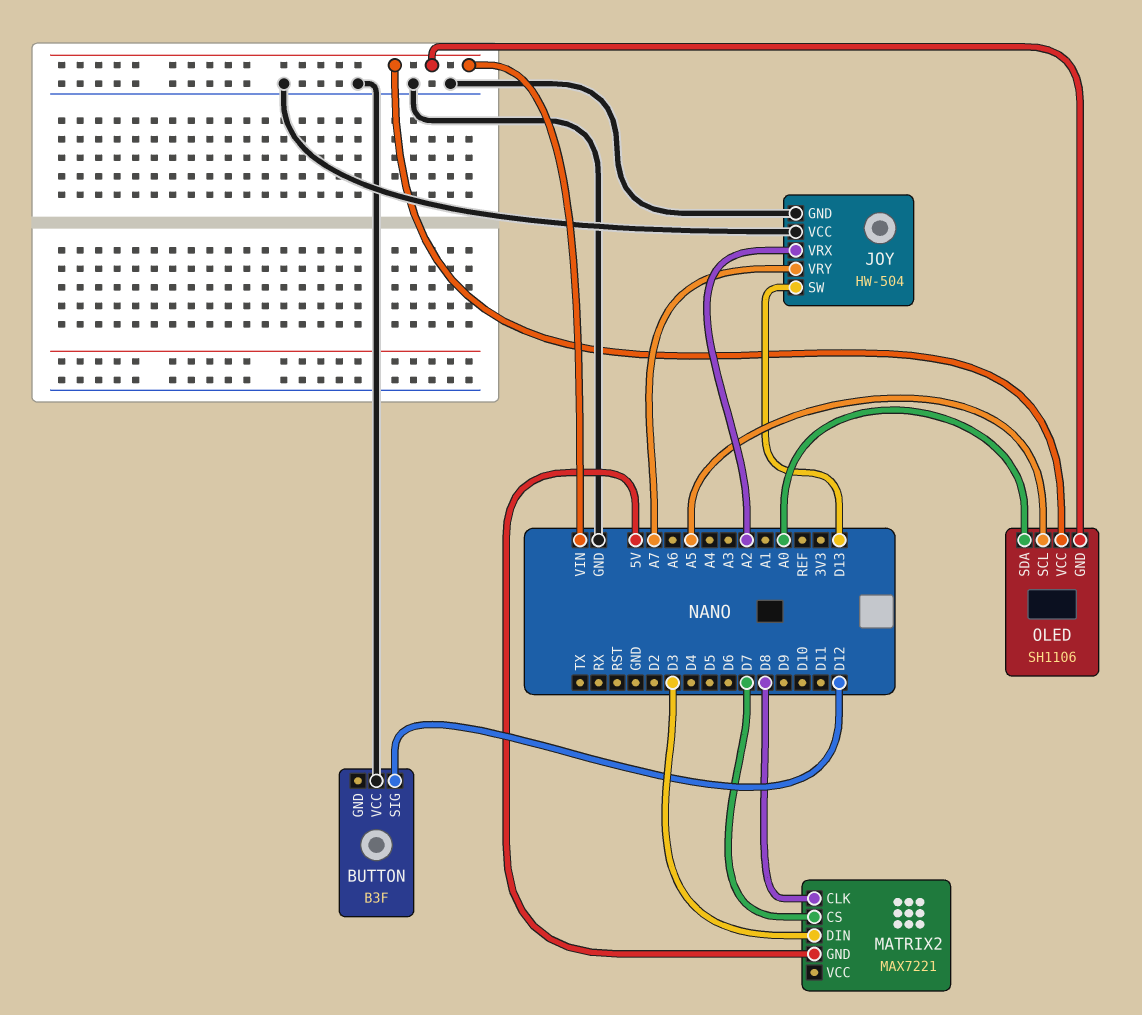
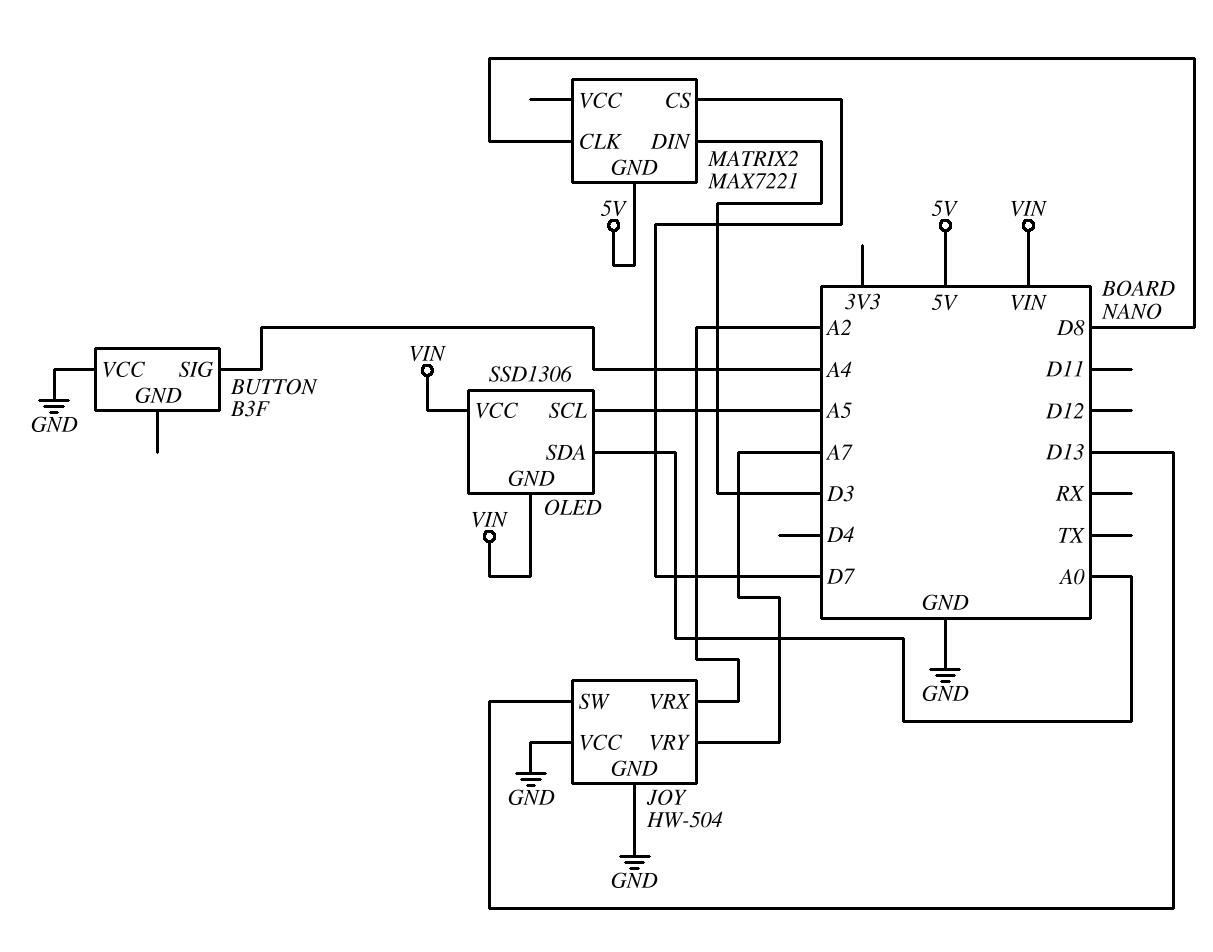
BUTTON pin SIG: D12 -> A4
OLED: SH1106 -> SSD1306

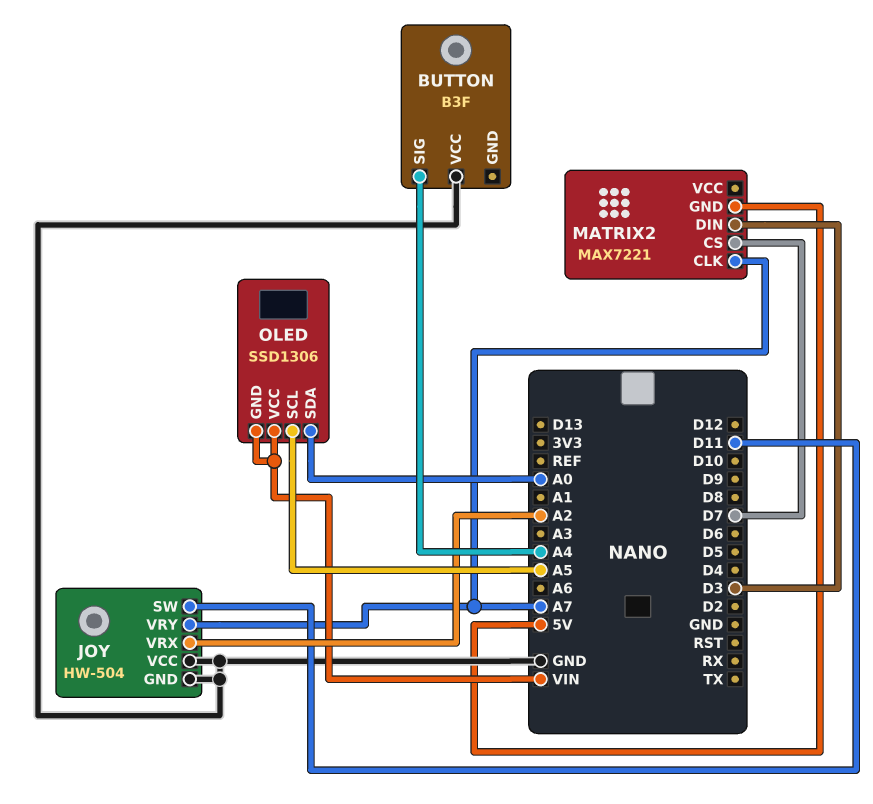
JOY pin SW: D13 -> D11
MATRIX2 pin CLK: D8 -> A7

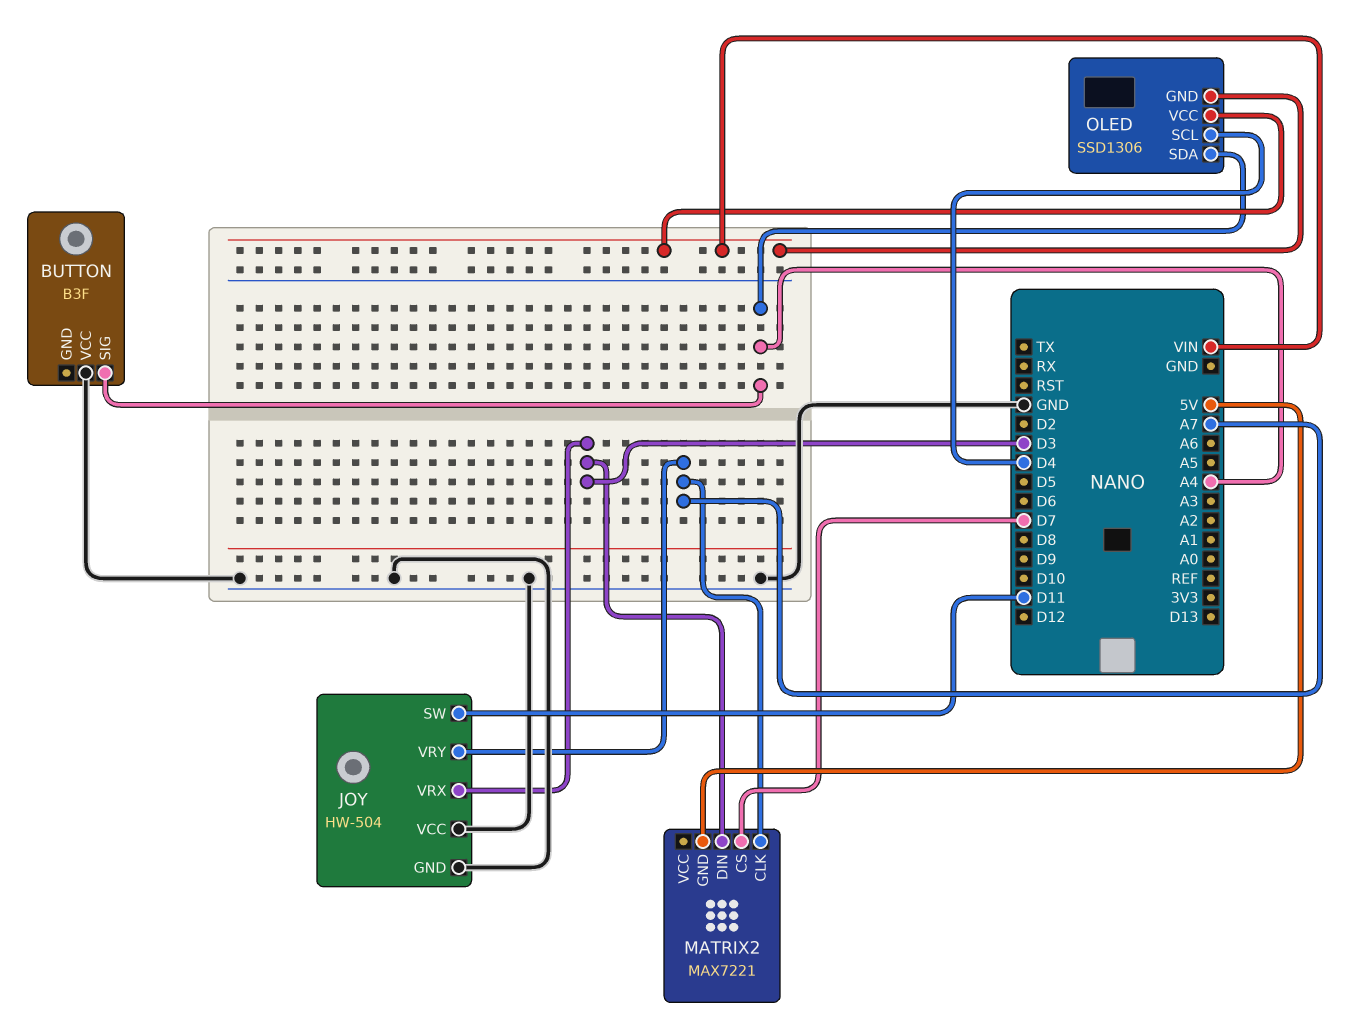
JOY pin VRX: A2 -> D3
OLED pin SCL: A5 -> D4
OLED pin SDA: A0 -> A4

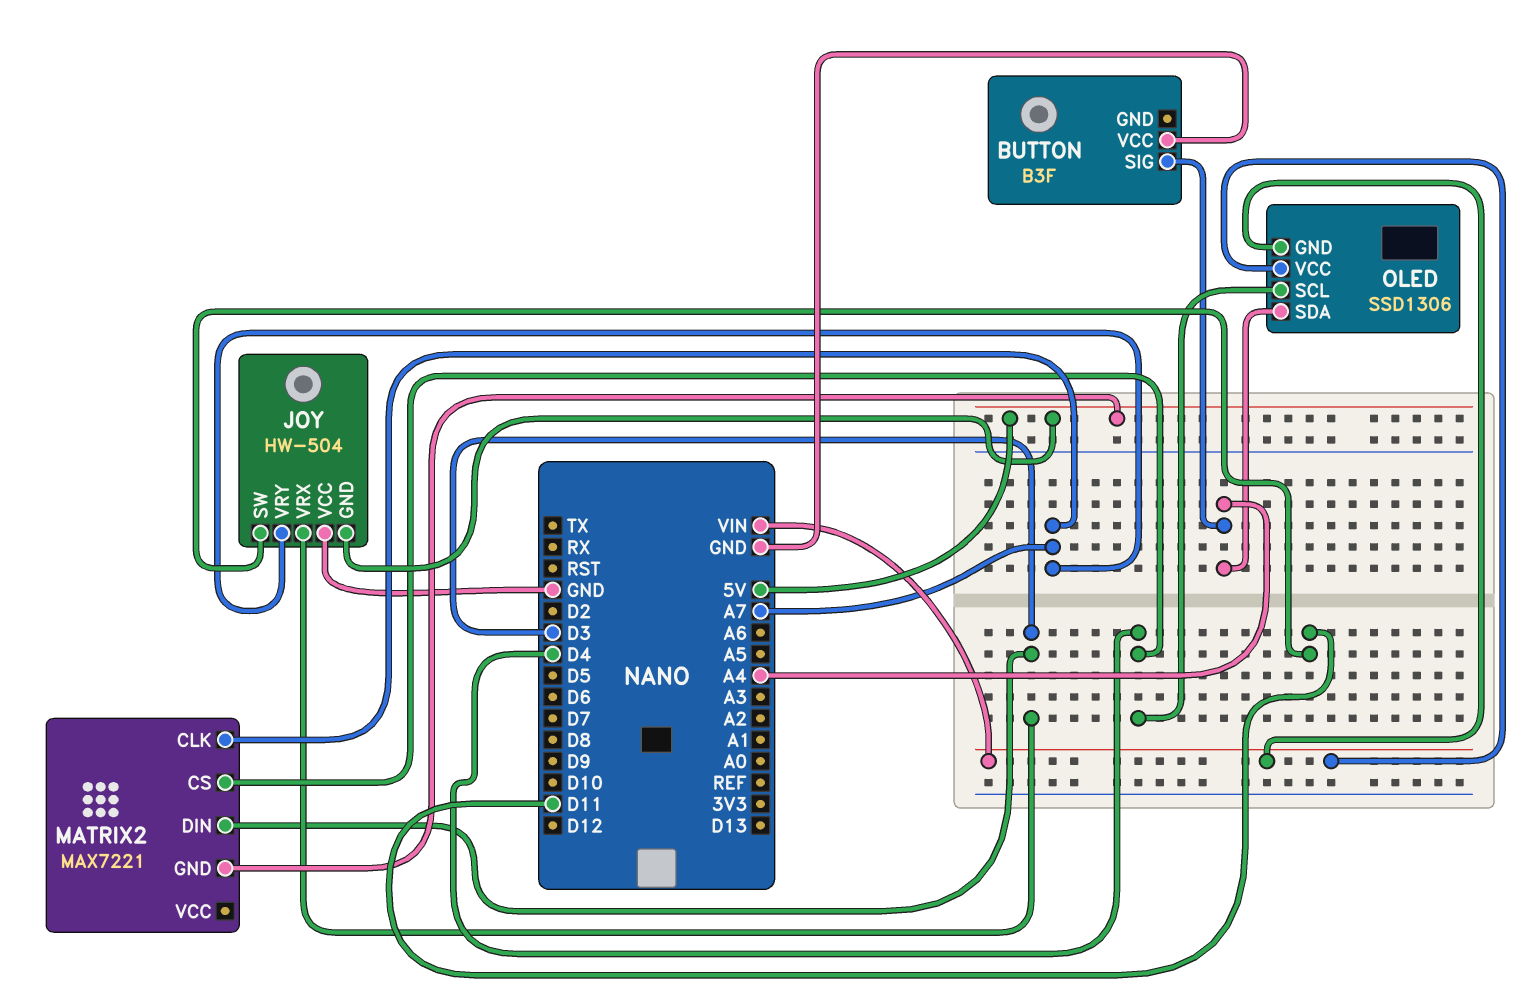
JOY pin GND: GND -> 5V
MATRIX2 pin CS: D7 -> D4

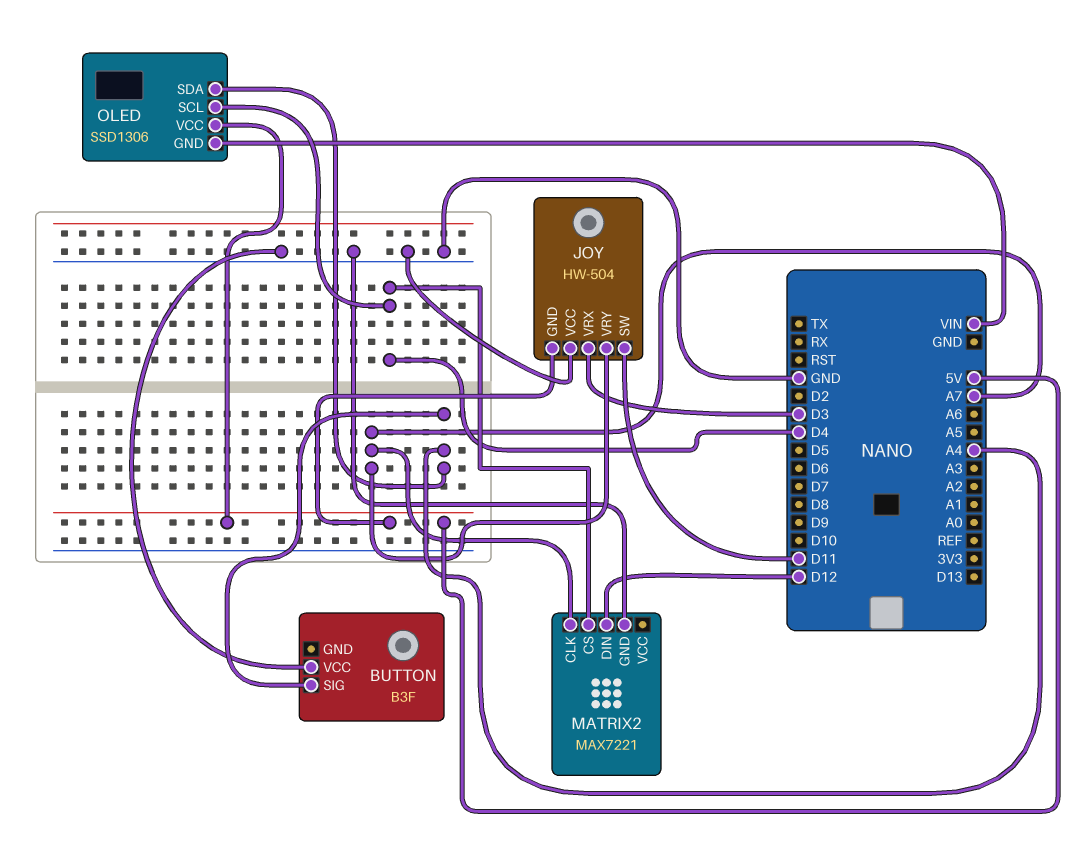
MATRIX2 pin DIN: D3 -> D12
MATRIX2 pin GND: 5V -> GND
OLED pin VCC: VIN -> 5V

